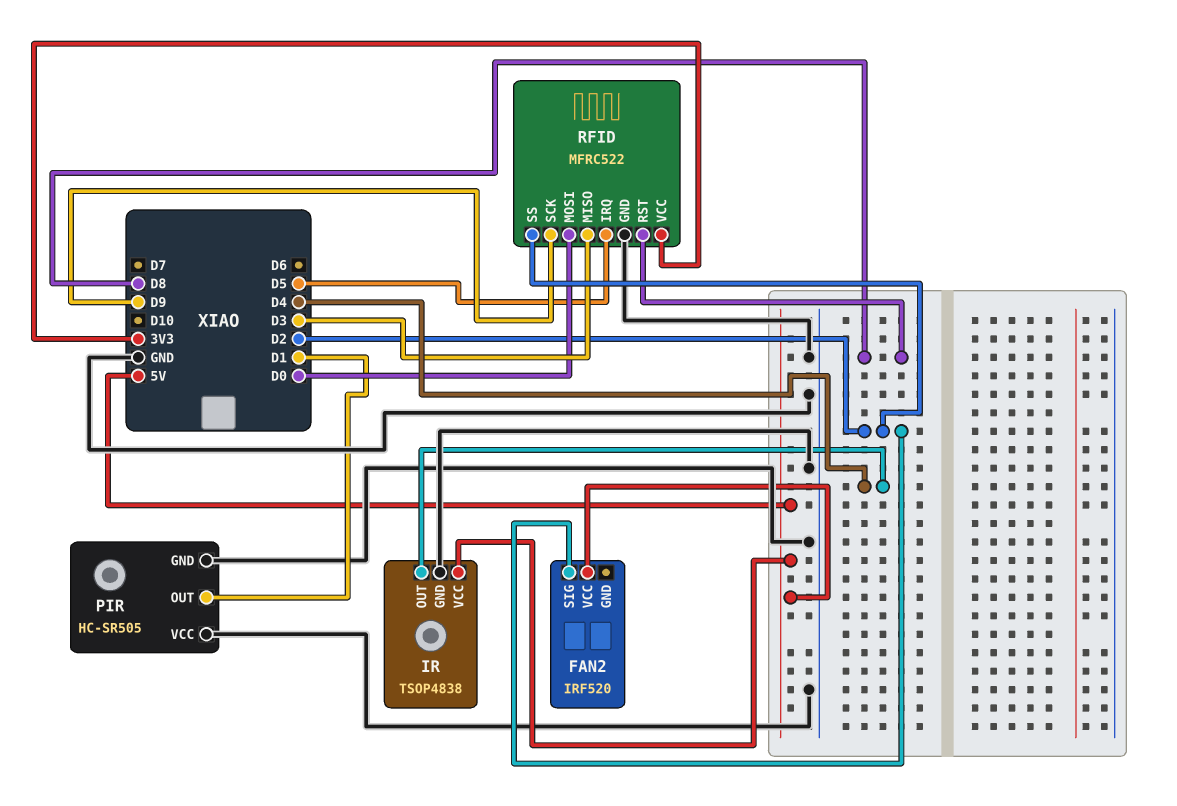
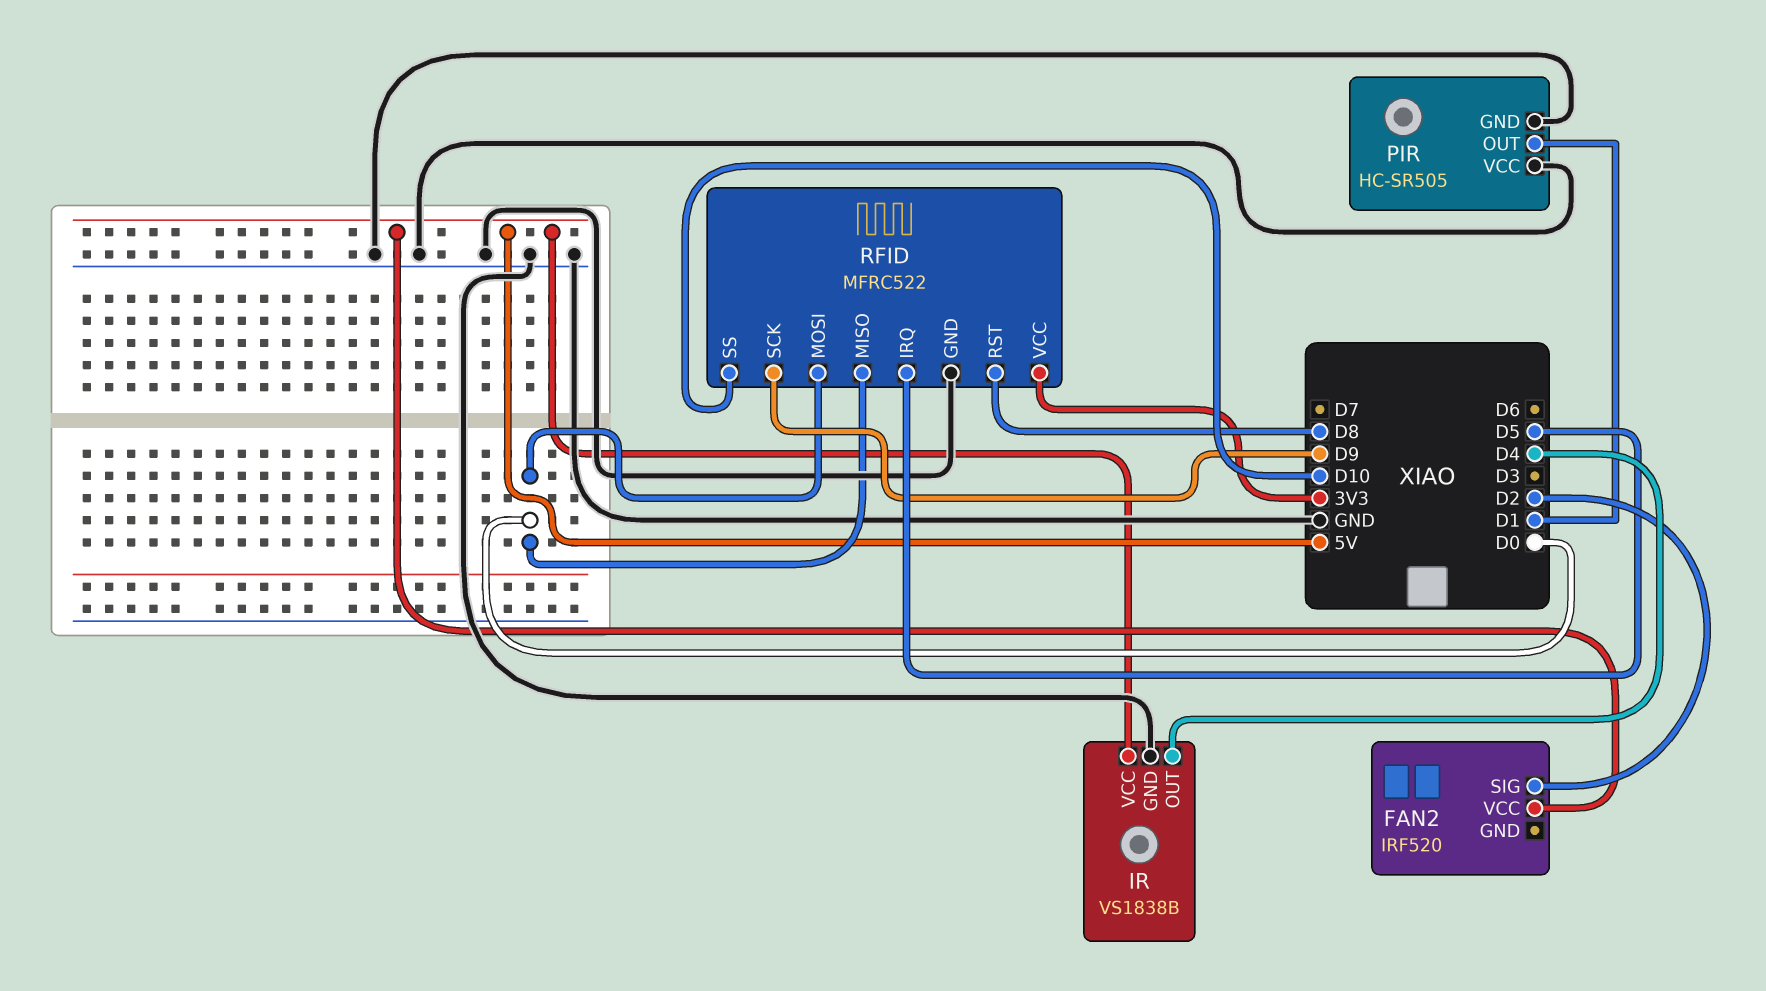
IR: TSOP4838 -> VS1838B
RFID pin MISO: D3 -> D0
RFID pin SS: D2 -> D10

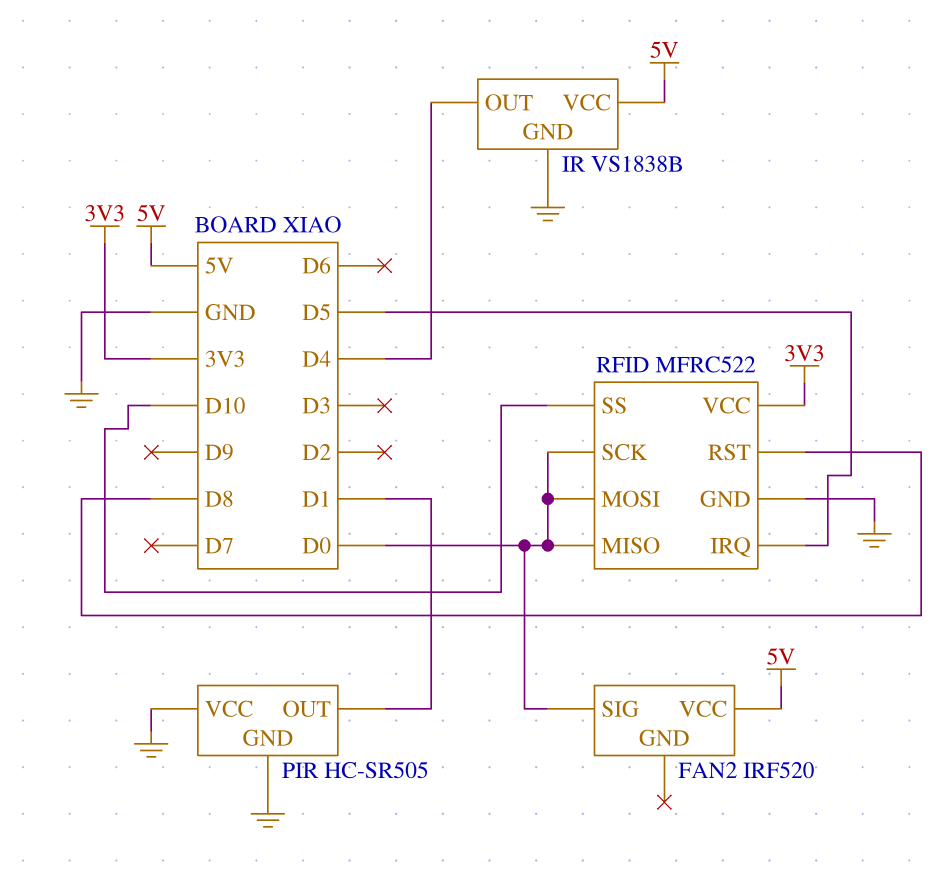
FAN2 pin SIG: D2 -> D0
RFID pin SCK: D9 -> D0

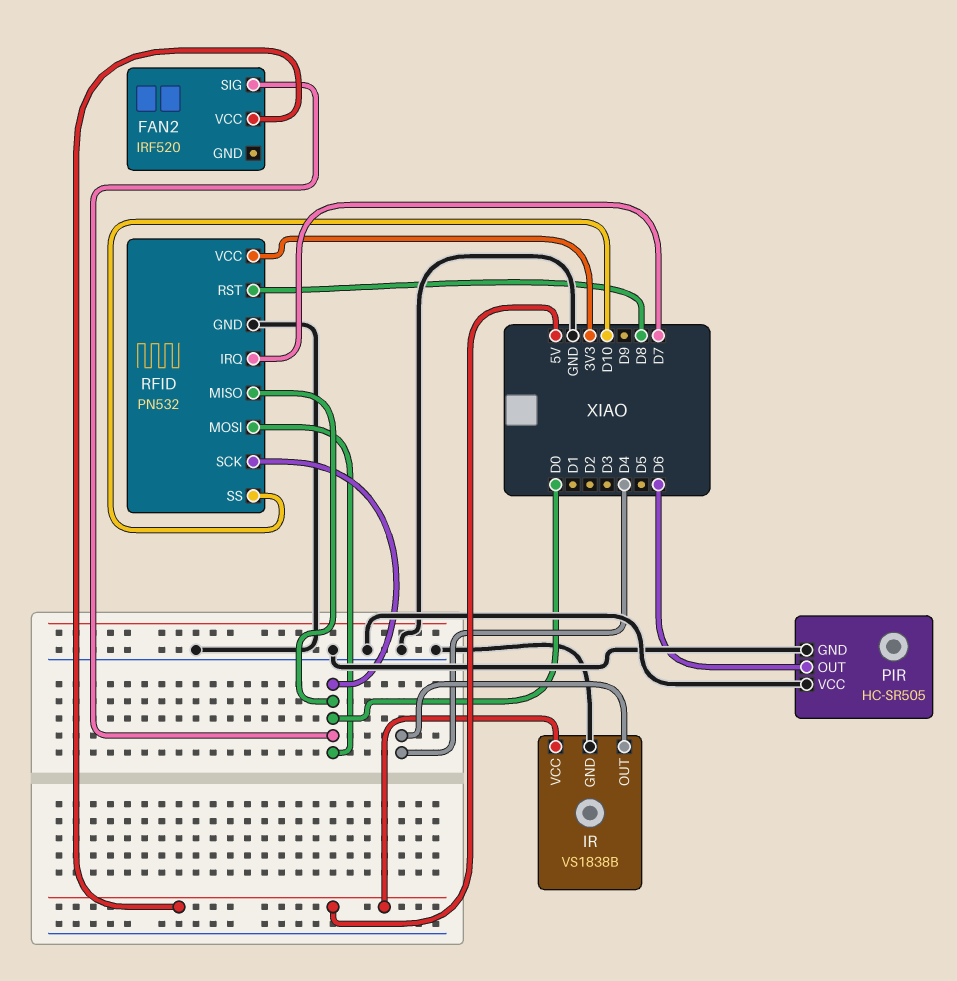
PIR pin OUT: D1 -> D6
RFID: MFRC522 -> PN532
RFID pin IRQ: D5 -> D7

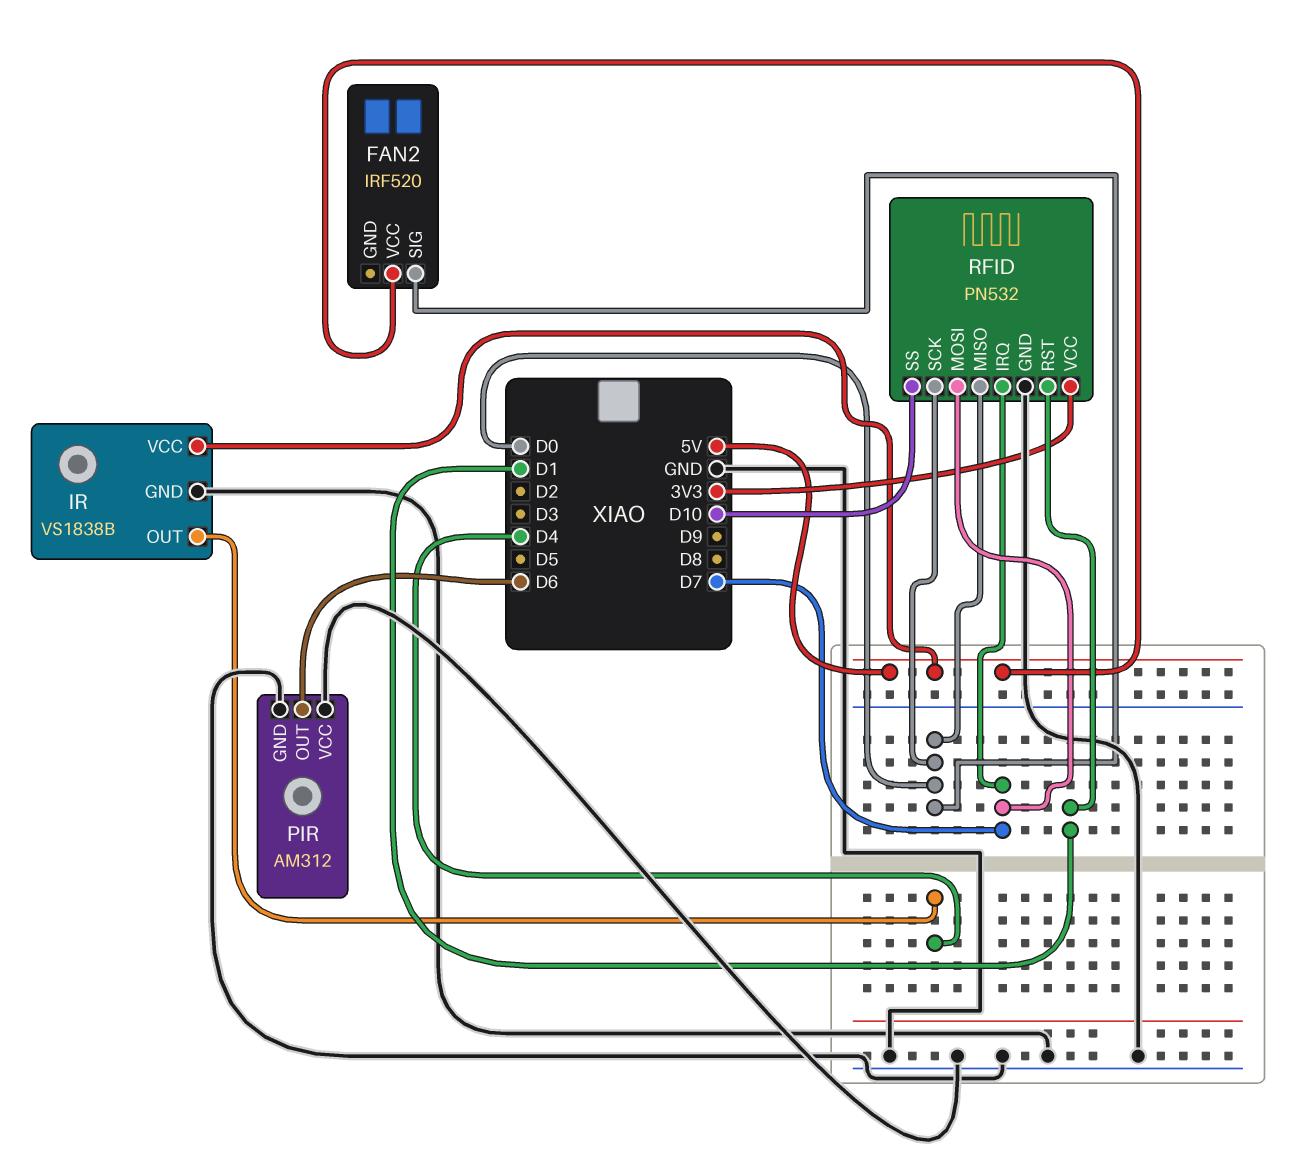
PIR: HC-SR505 -> AM312
RFID pin MOSI: D0 -> D7
RFID pin RST: D8 -> D1

